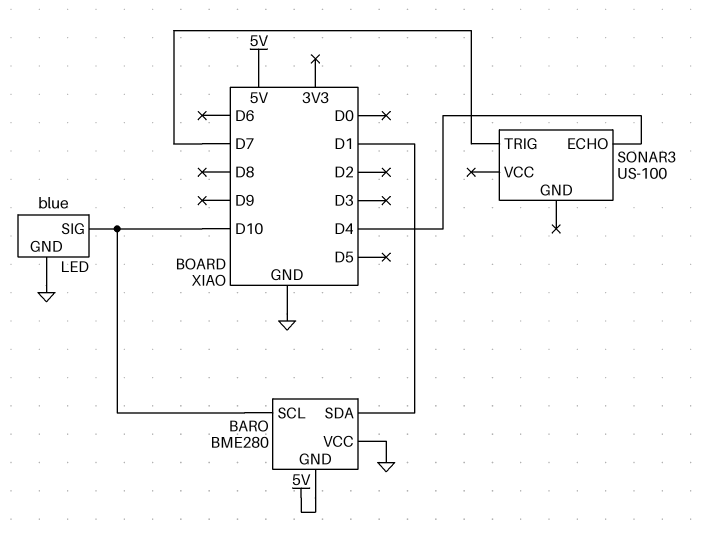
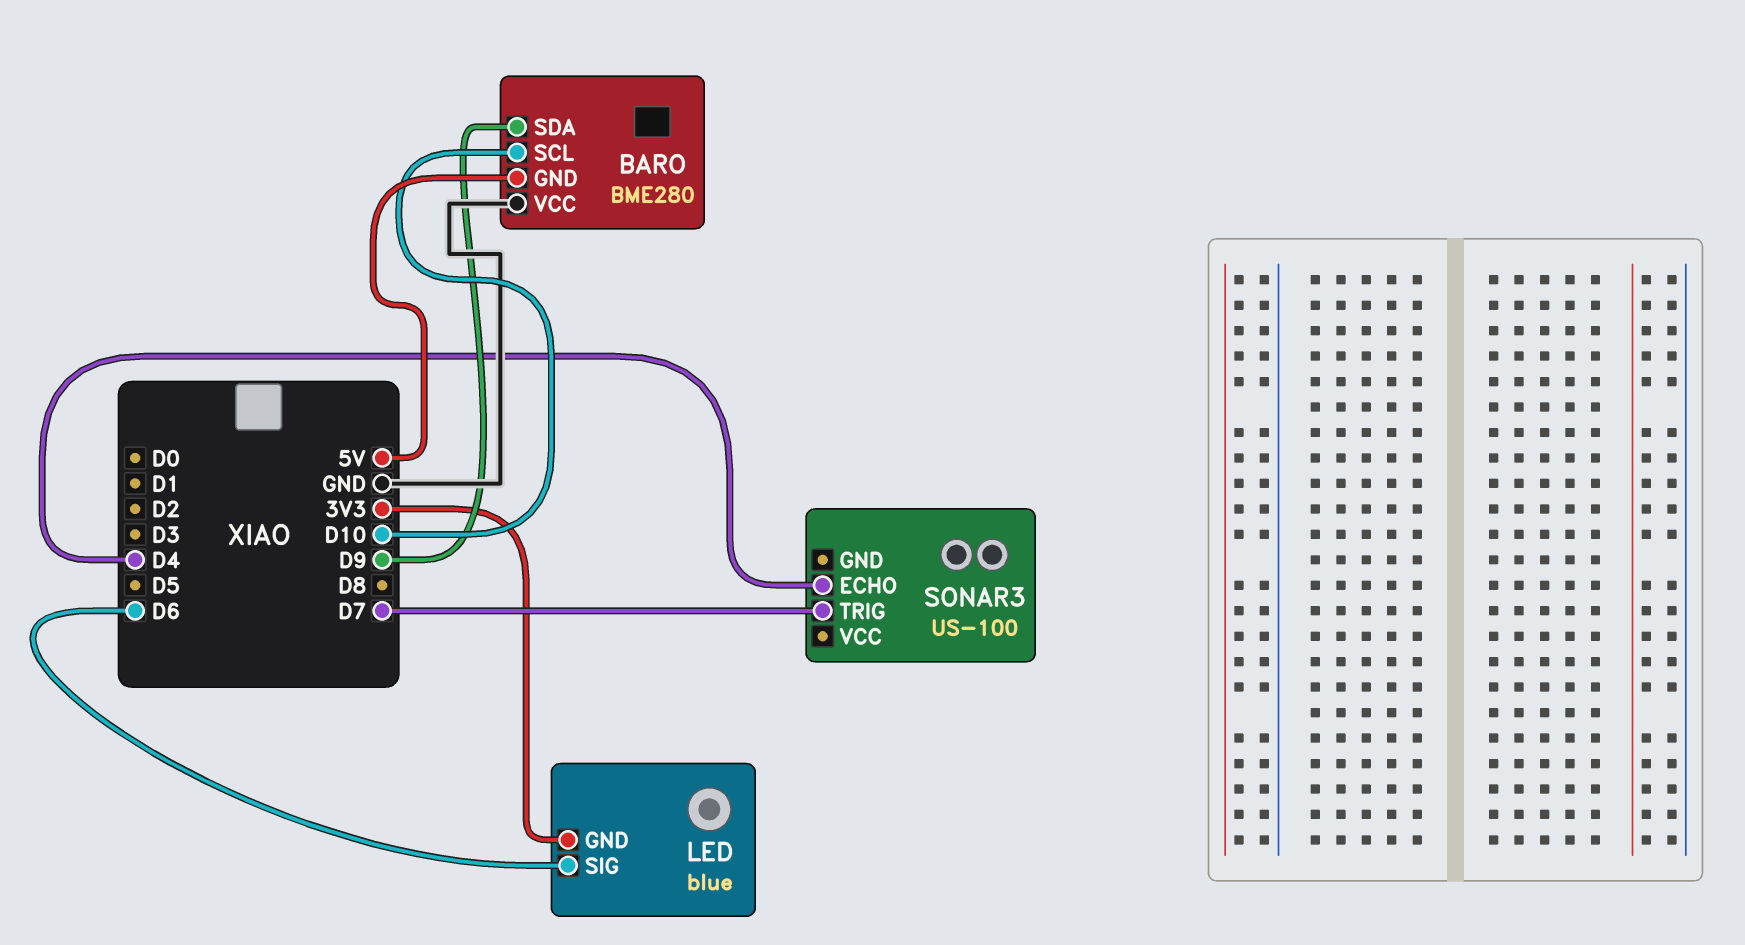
BARO pin SDA: D1 -> D9
LED pin GND: GND -> 3V3
LED pin SIG: D10 -> D6

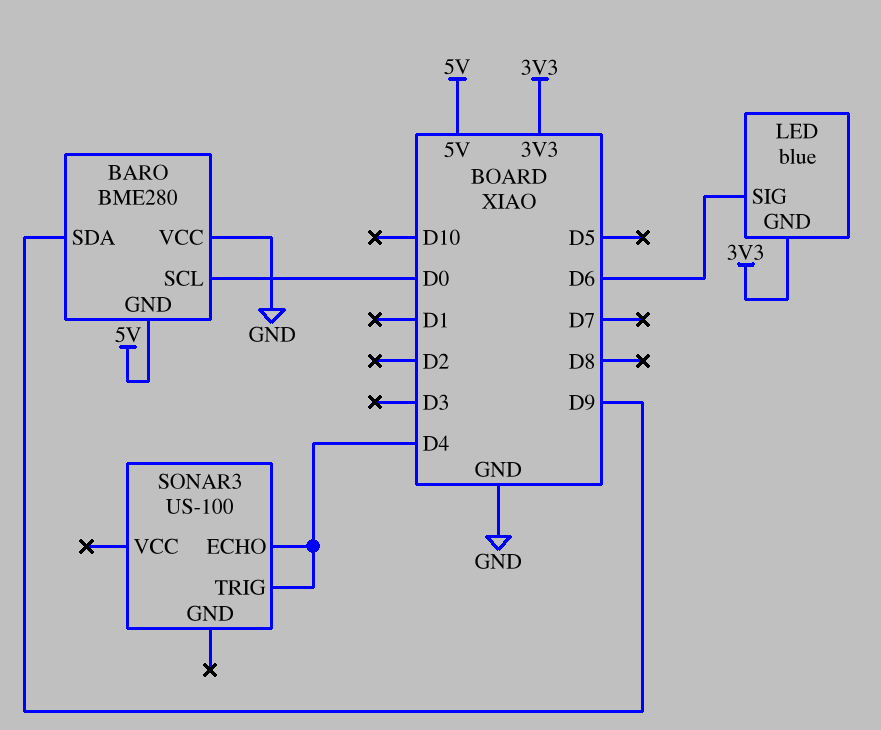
BARO pin SCL: D10 -> D0
SONAR3 pin TRIG: D7 -> D4

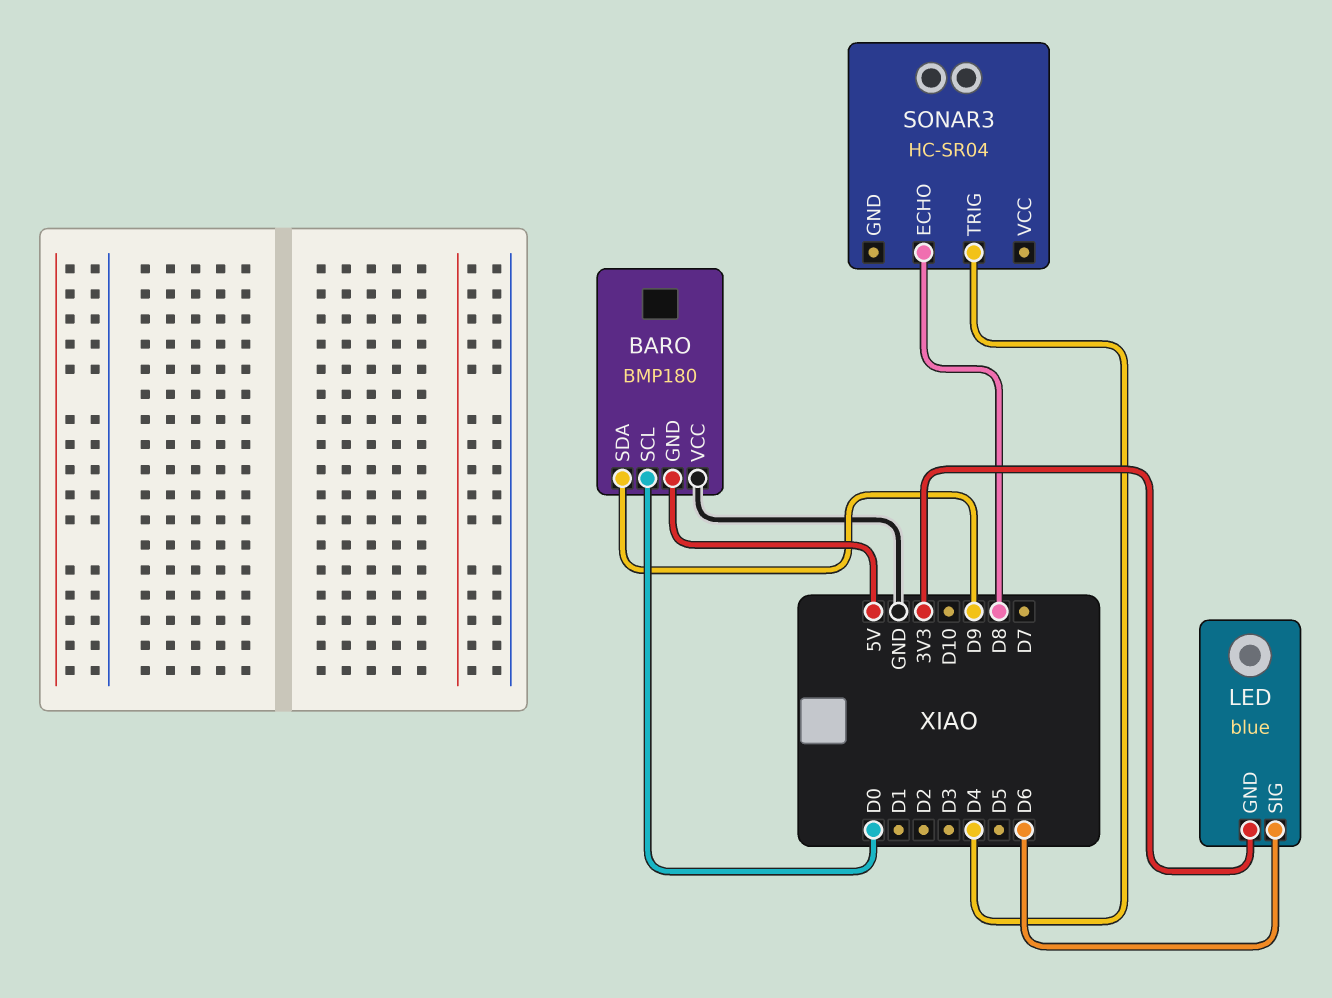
BARO: BME280 -> BMP180
SONAR3: US-100 -> HC-SR04
SONAR3 pin ECHO: D4 -> D8

